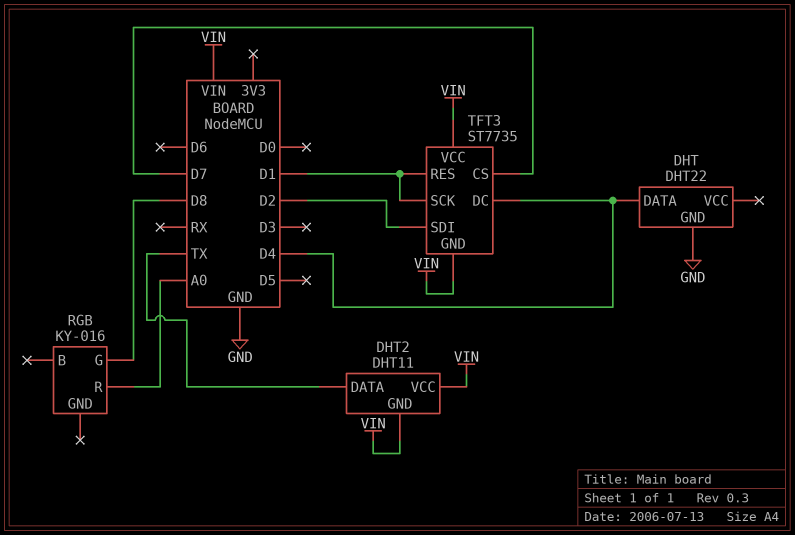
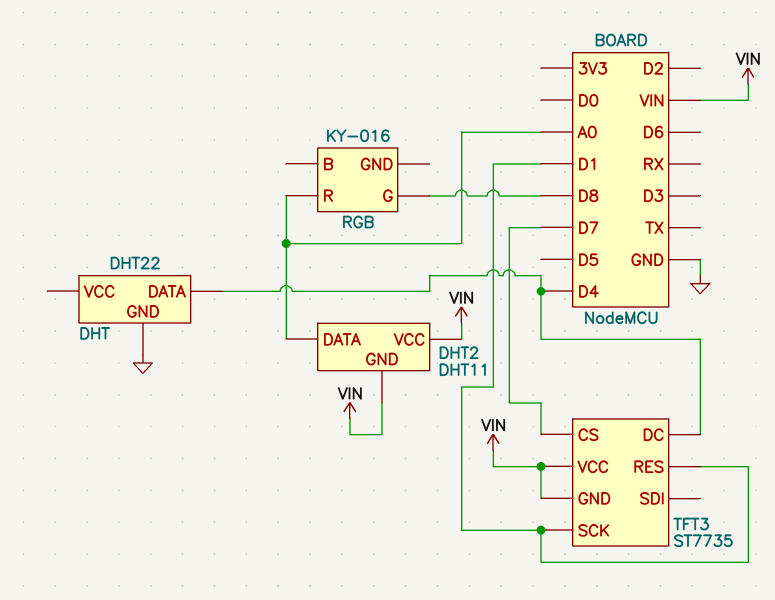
DHT2 pin DATA: TX -> A0
TFT3 pin SDI: D2 -> none

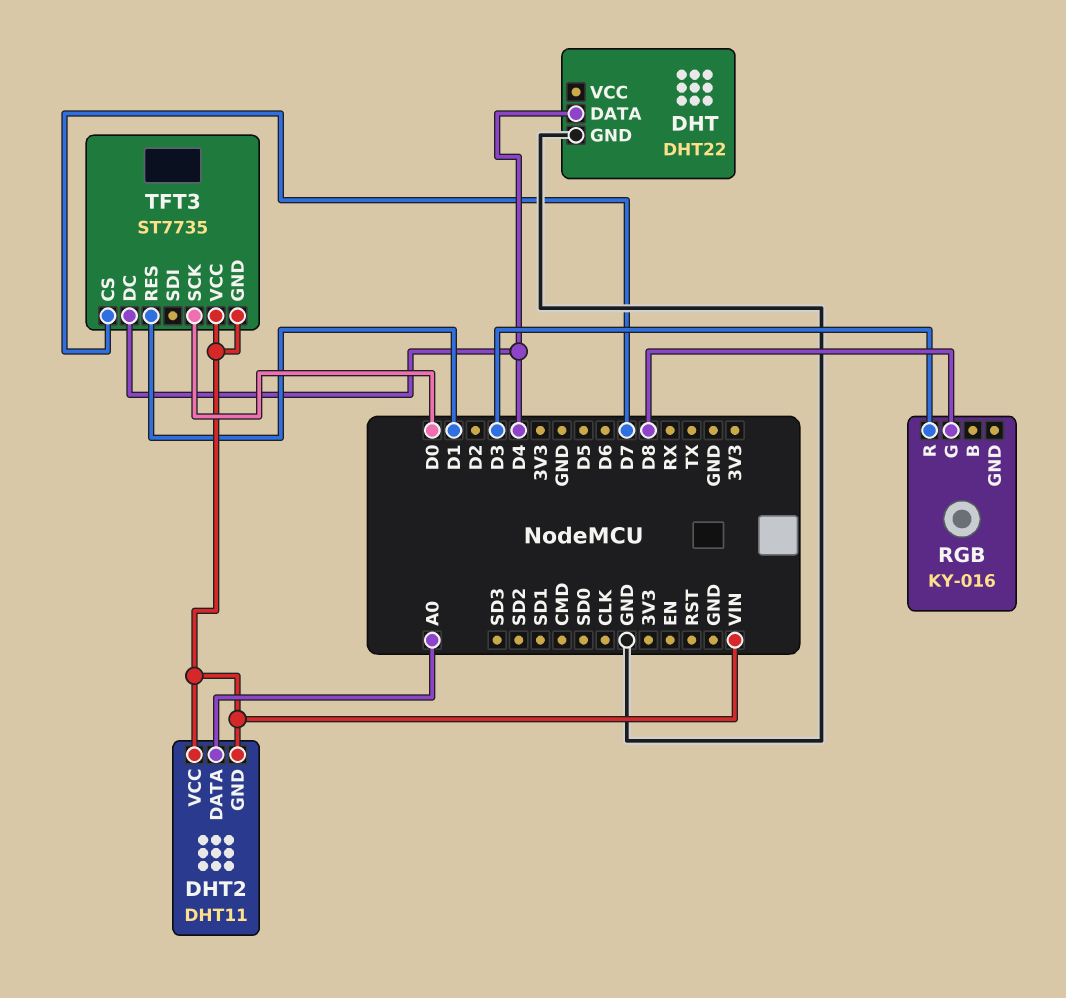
RGB pin R: A0 -> D3
TFT3 pin SCK: D1 -> D0

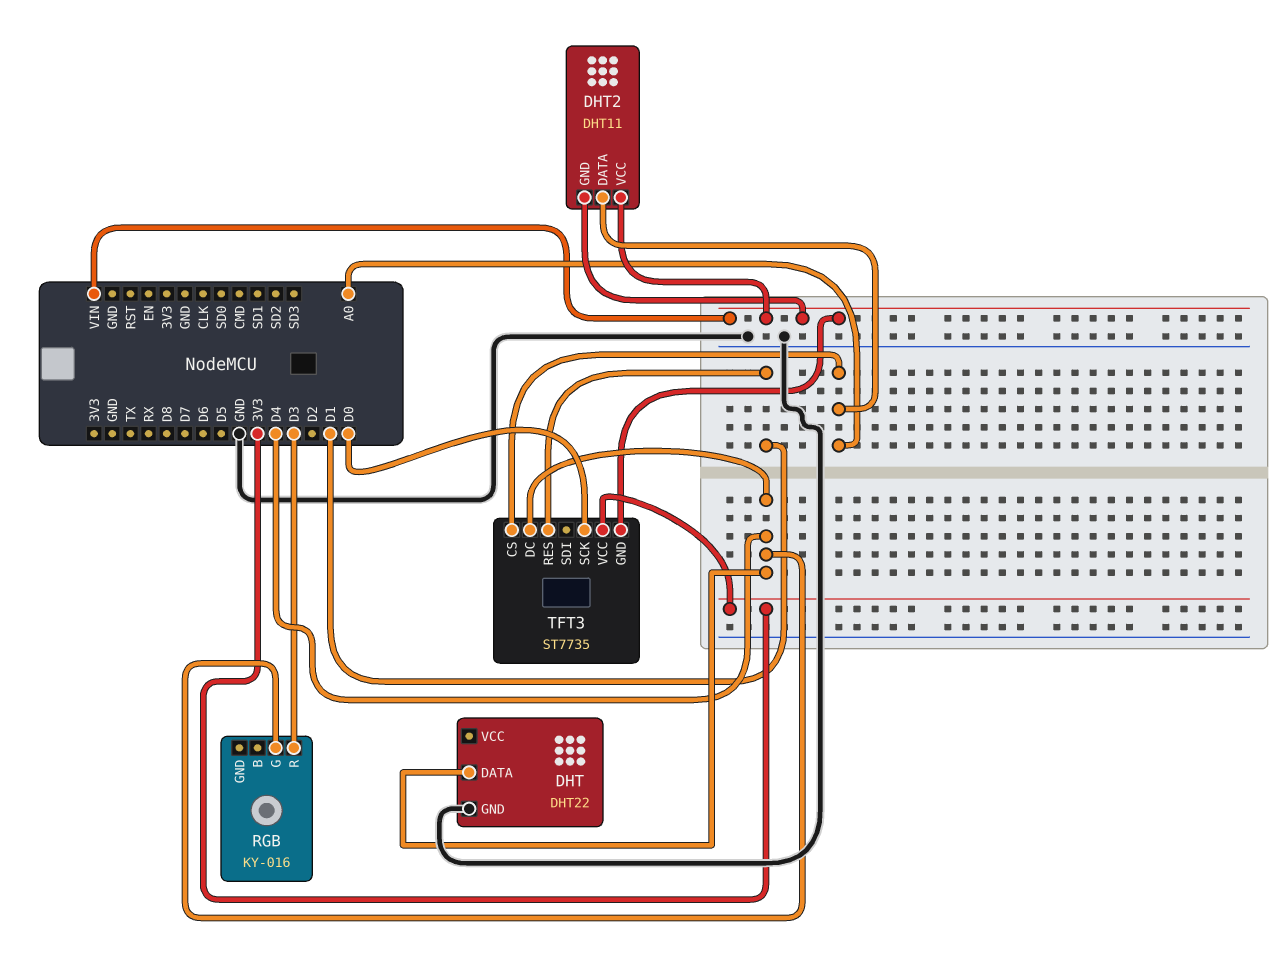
RGB pin G: D8 -> D4
TFT3 pin CS: D7 -> A0
TFT3 pin VCC: VIN -> 3V3

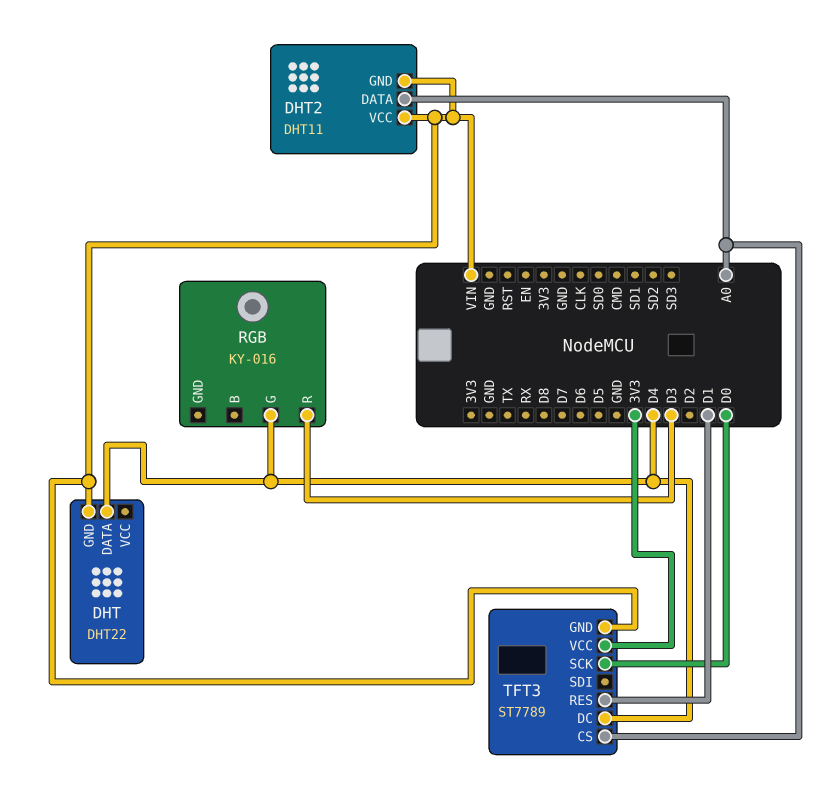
DHT pin GND: GND -> VIN
TFT3: ST7735 -> ST7789

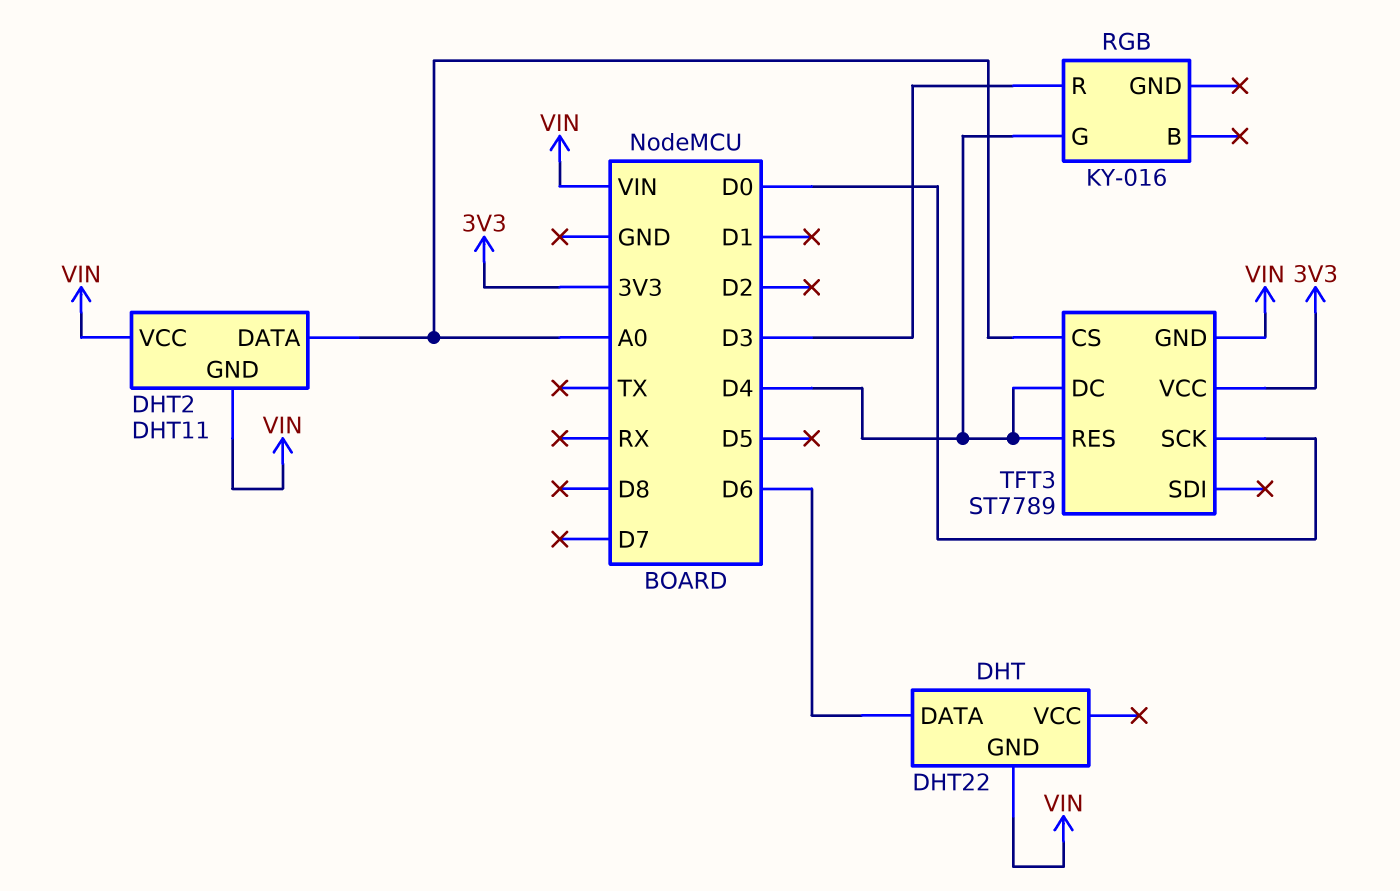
DHT pin DATA: D4 -> D6
TFT3 pin RES: D1 -> D4

